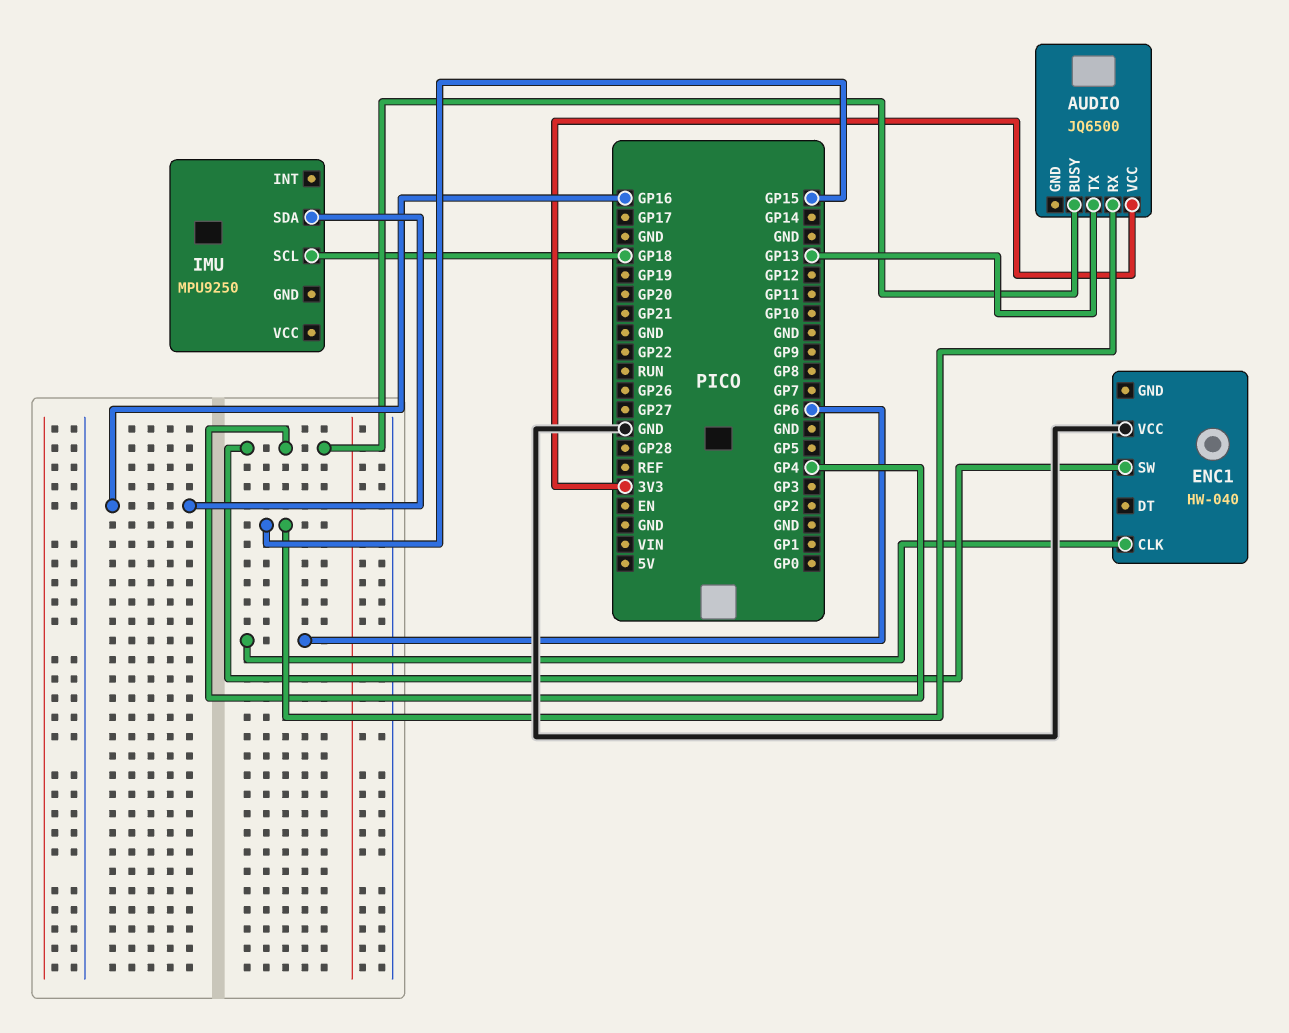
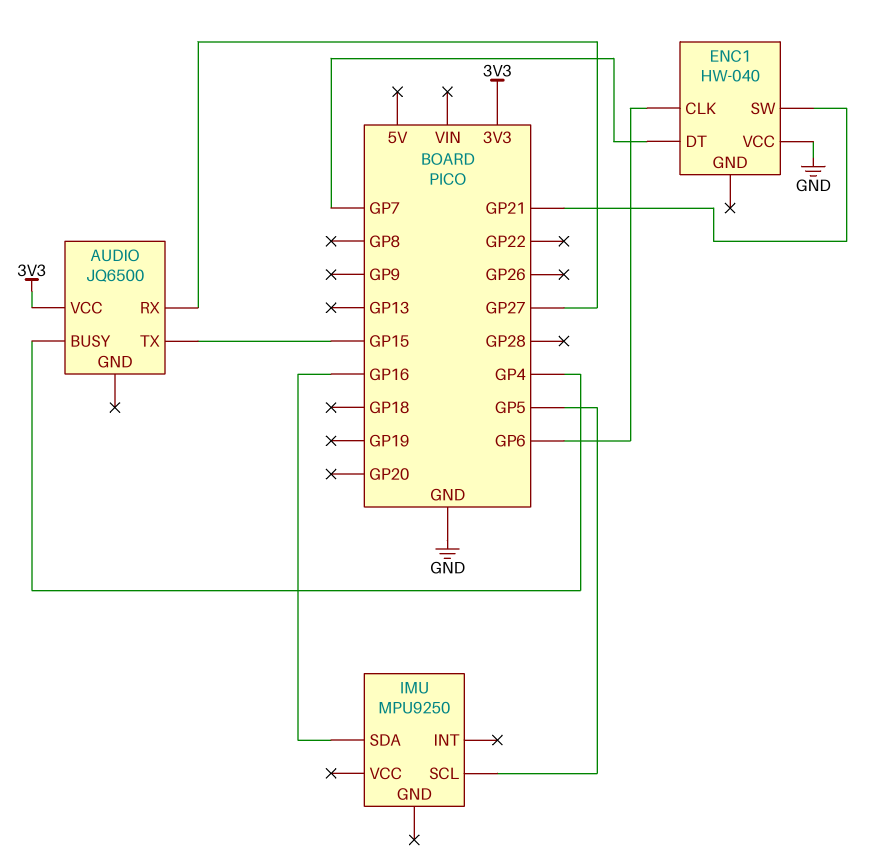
AUDIO pin RX: GP15 -> GP27
AUDIO pin TX: GP13 -> GP15
ENC1 pin DT: none -> GP7
ENC1 pin SW: GP4 -> GP21
IMU pin SCL: GP18 -> GP5

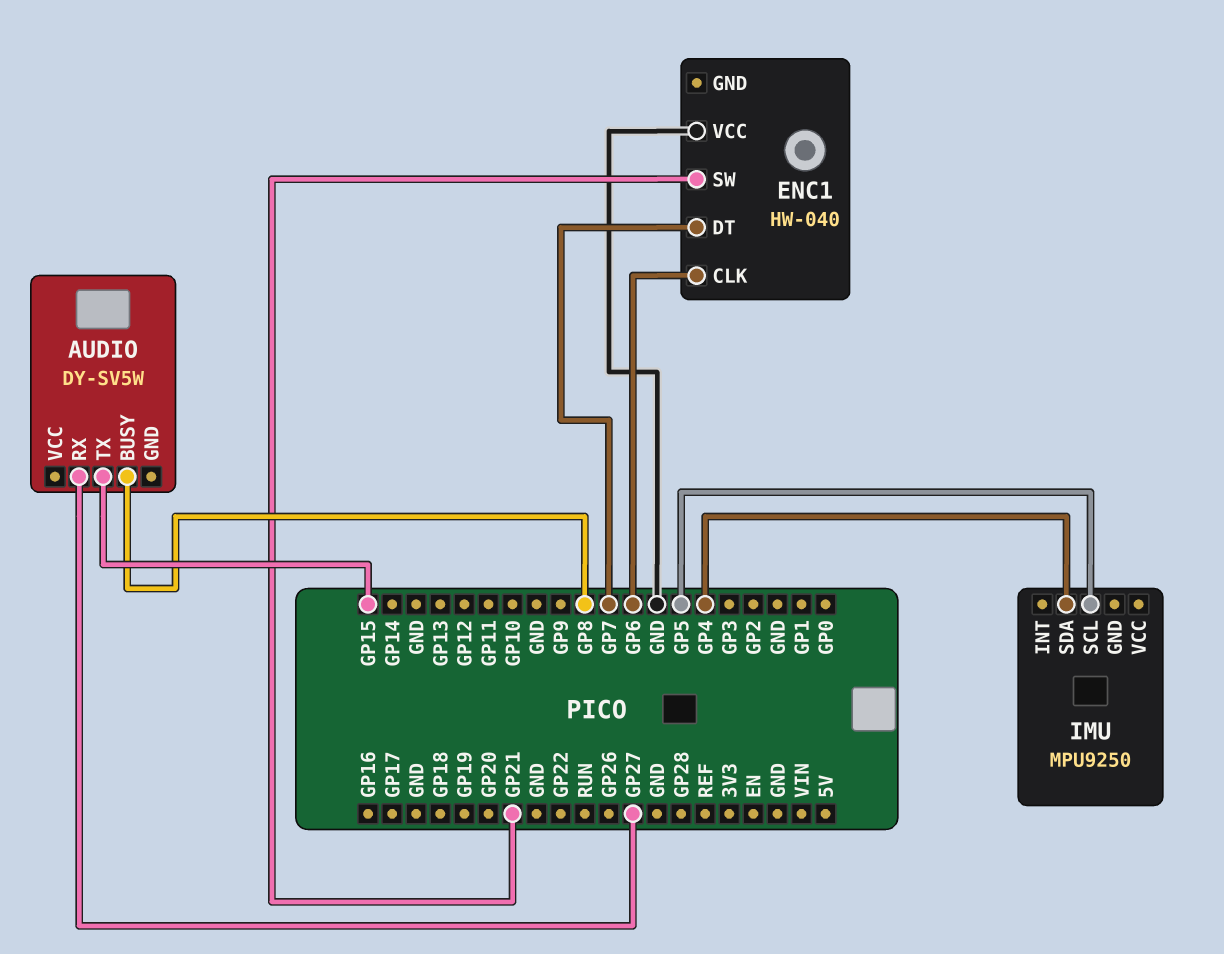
AUDIO: JQ6500 -> DY-SV5W
AUDIO pin BUSY: GP4 -> GP8
AUDIO pin VCC: 3V3 -> none
IMU pin SDA: GP16 -> GP4

